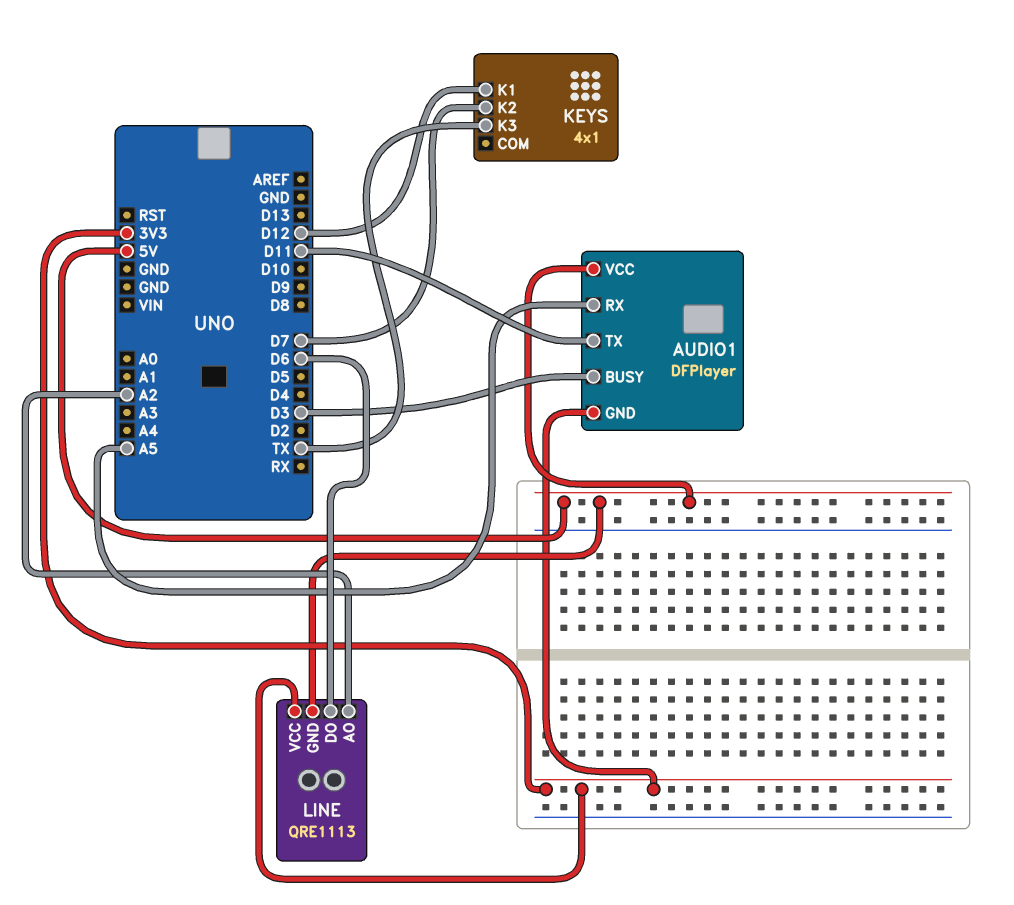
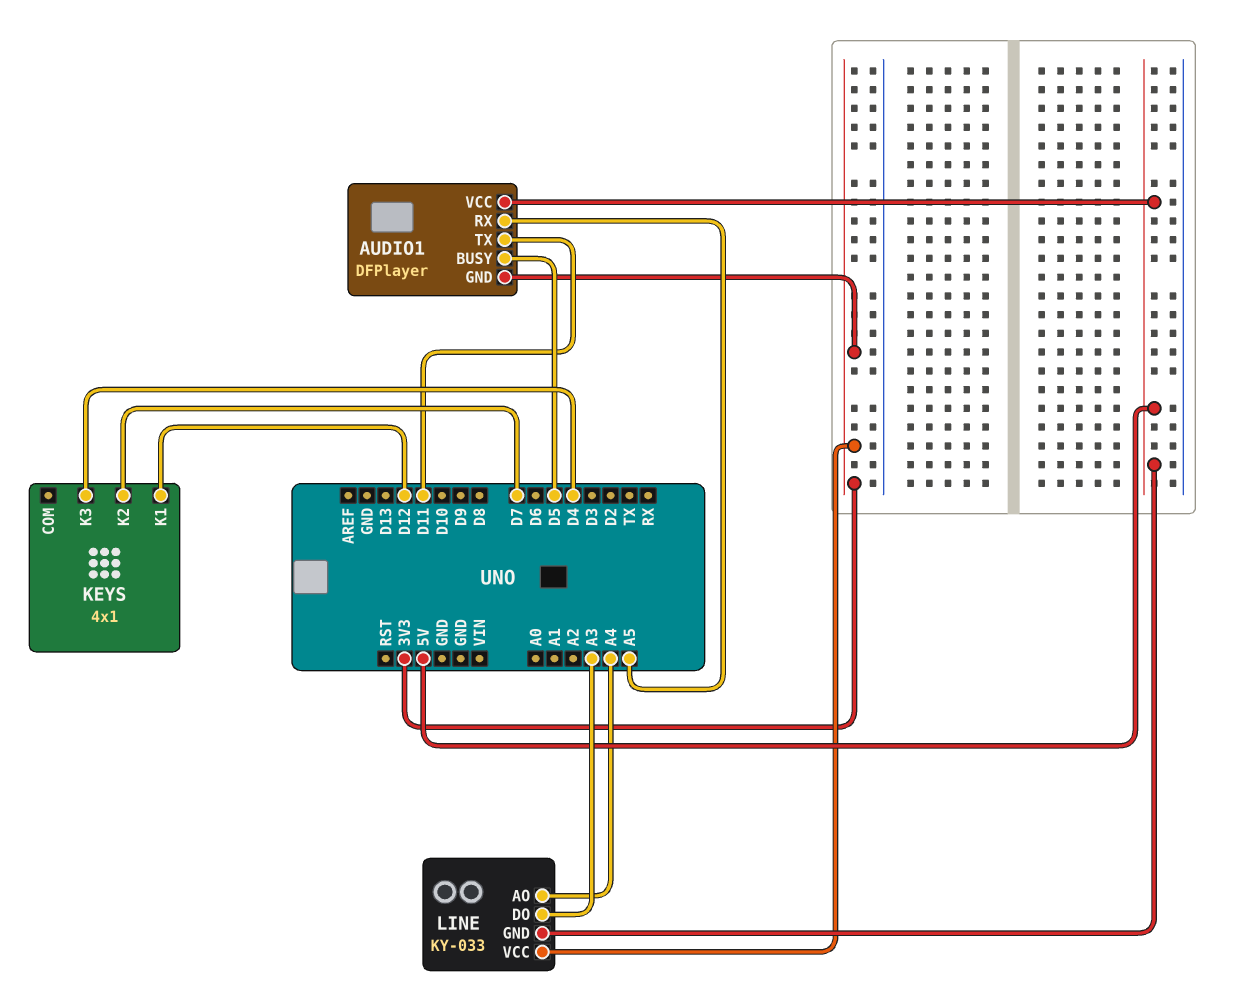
AUDIO1 pin BUSY: D3 -> D5
KEYS pin K3: TX -> D4
LINE: QRE1113 -> KY-033
LINE pin AO: A2 -> A4
LINE pin DO: D6 -> A3

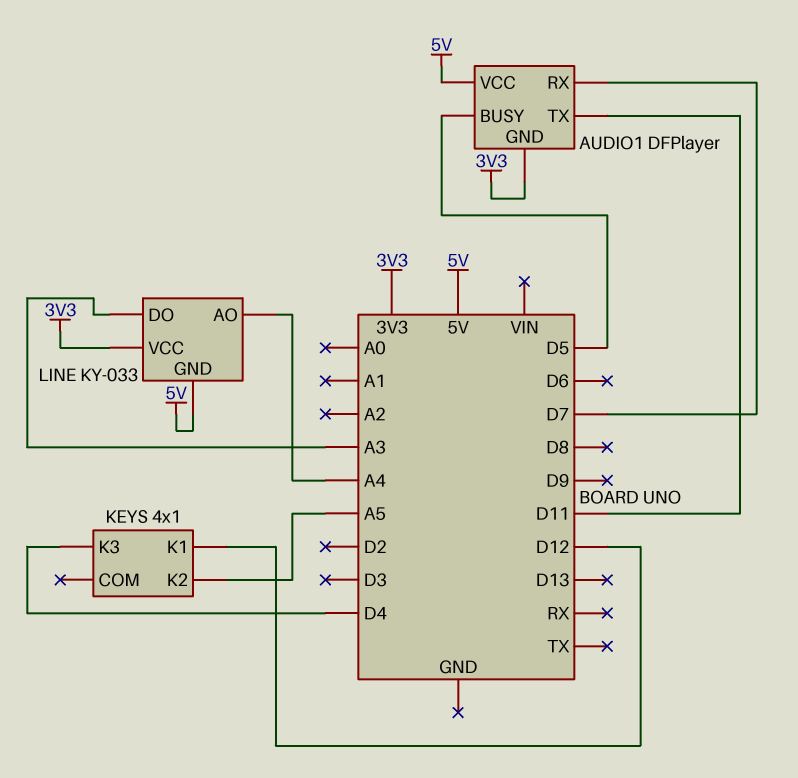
AUDIO1 pin RX: A5 -> D7
KEYS pin K2: D7 -> A5

